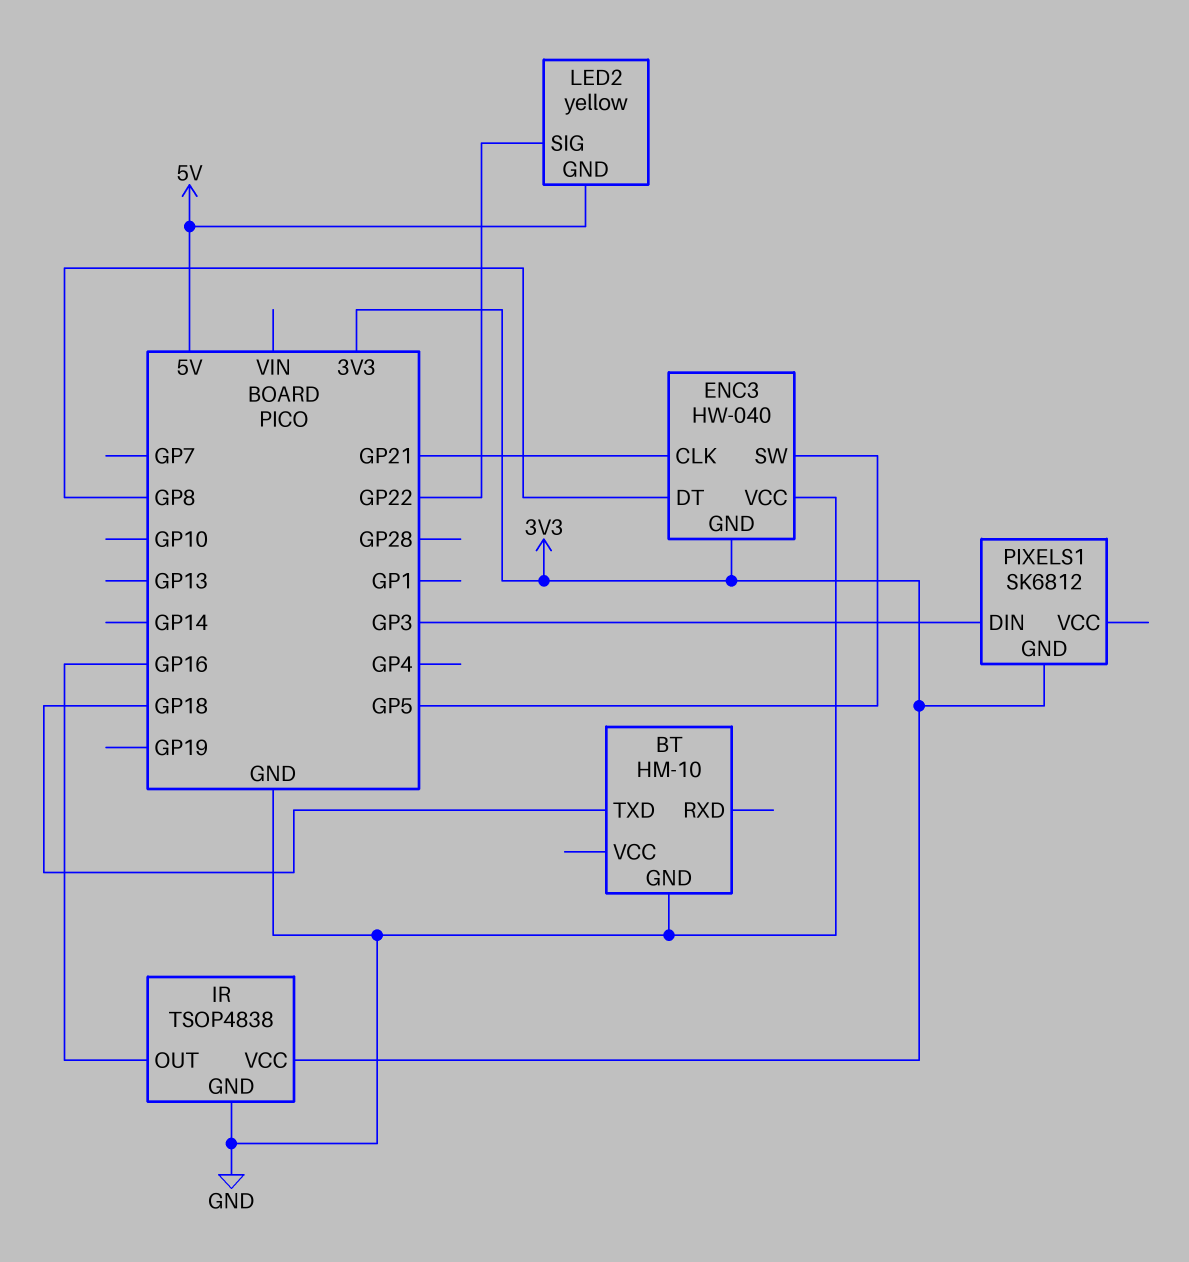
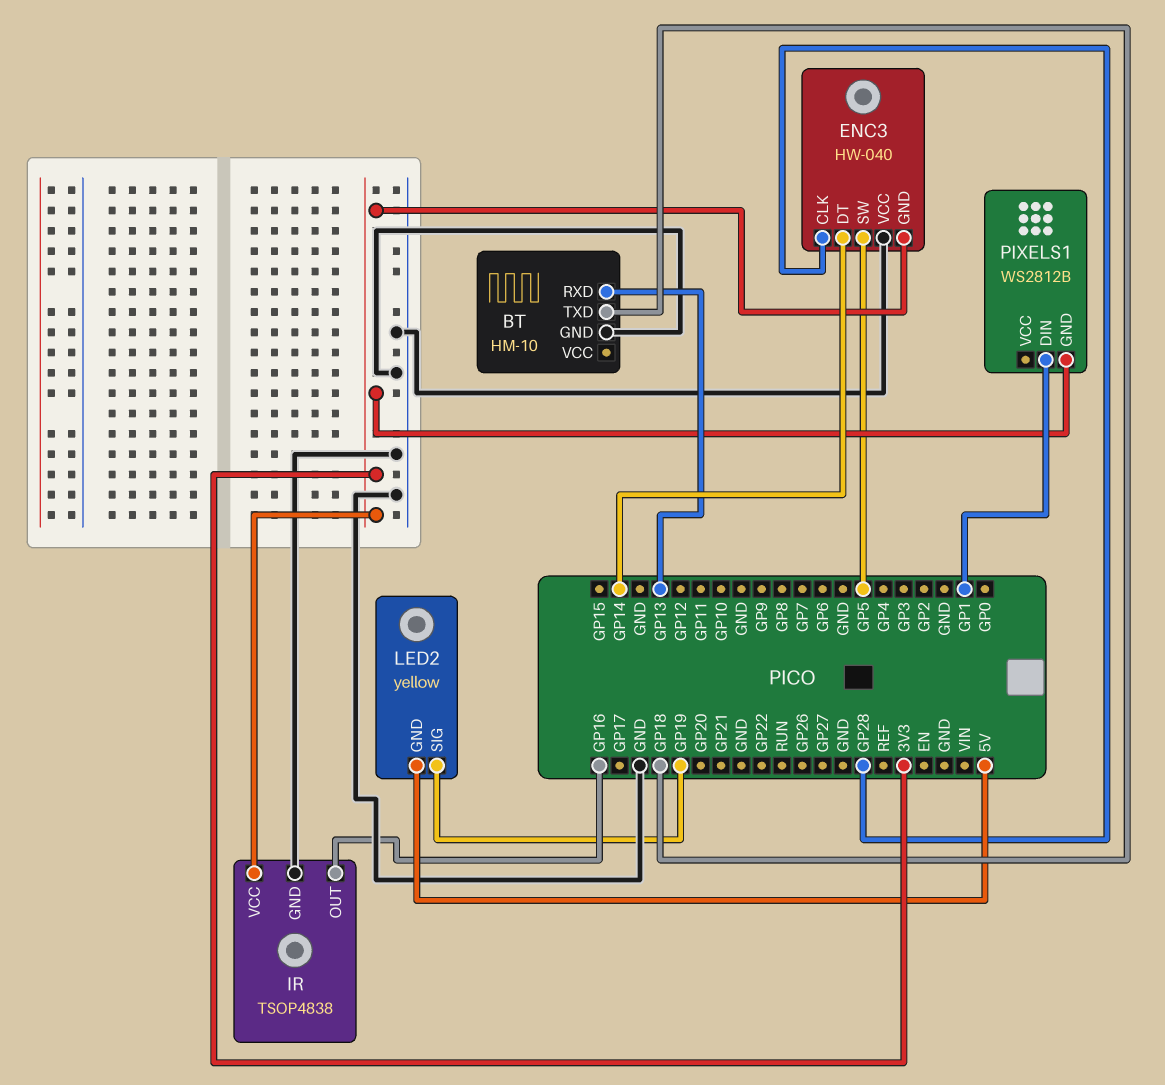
BT pin RXD: none -> GP13
ENC3 pin CLK: GP21 -> GP28
ENC3 pin DT: GP8 -> GP14
LED2 pin SIG: GP22 -> GP19
PIXELS1: SK6812 -> WS2812B
PIXELS1 pin DIN: GP3 -> GP1

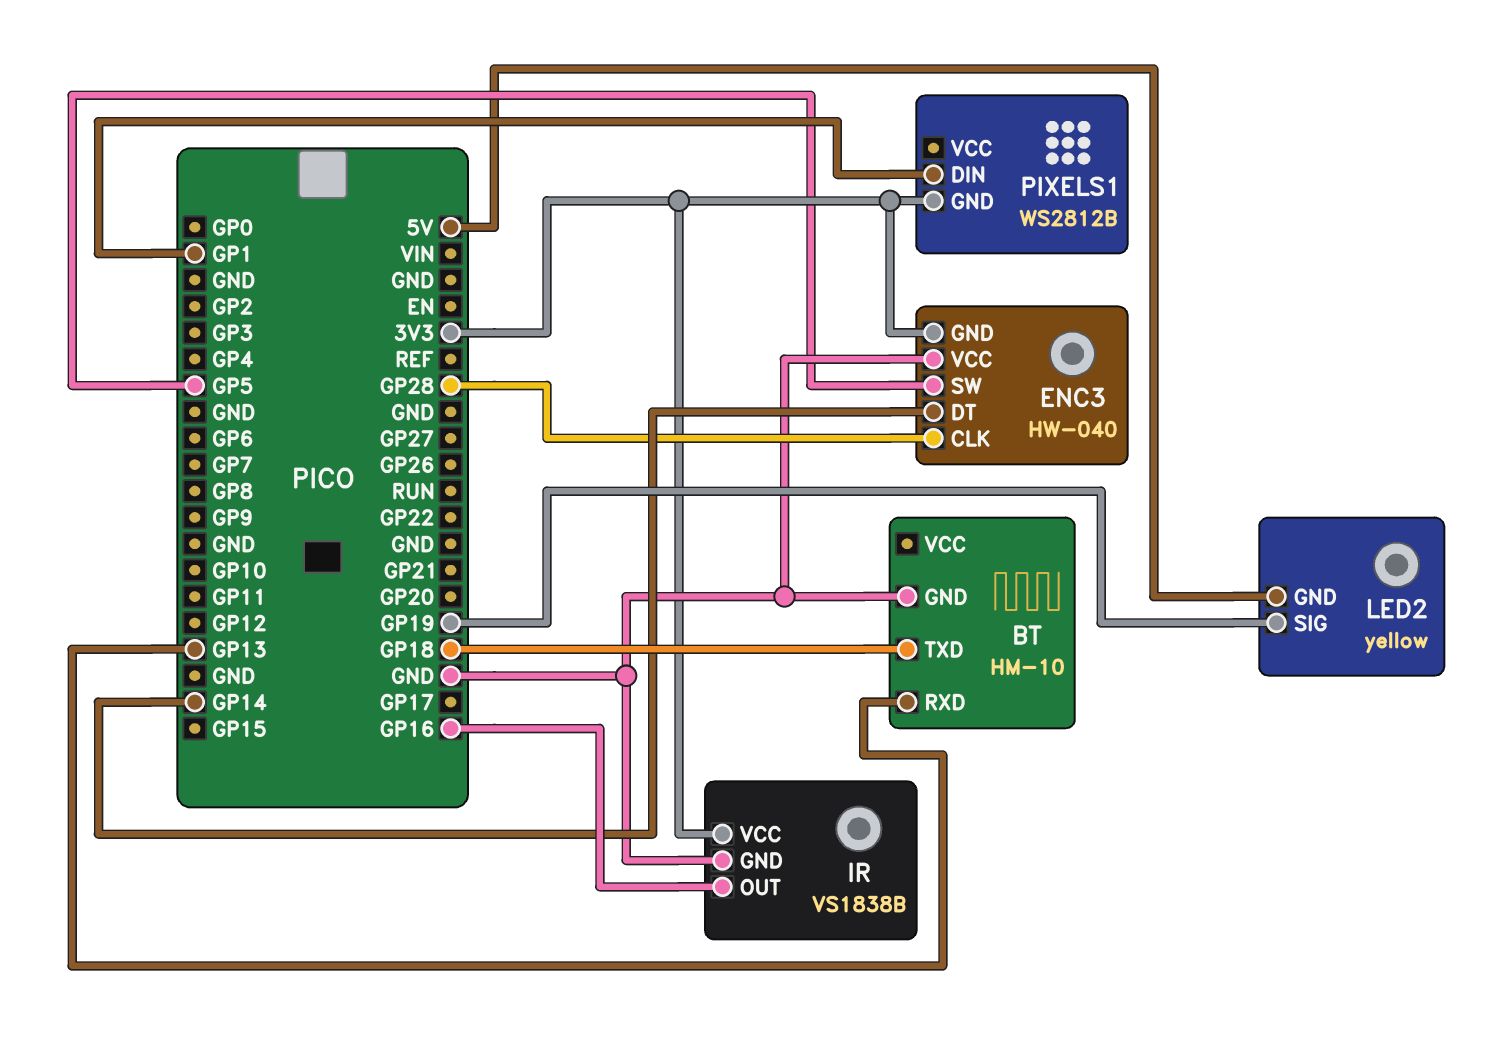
IR: TSOP4838 -> VS1838B

